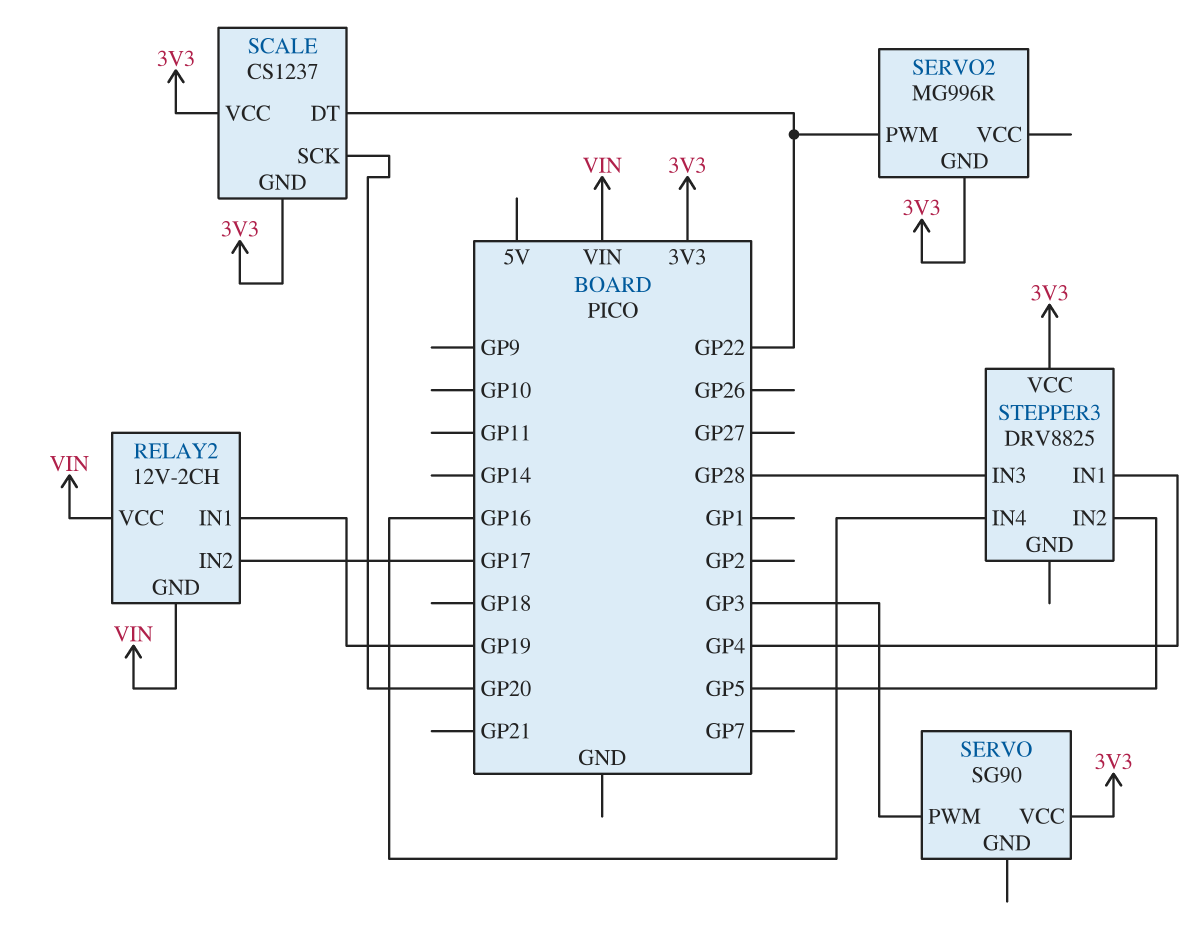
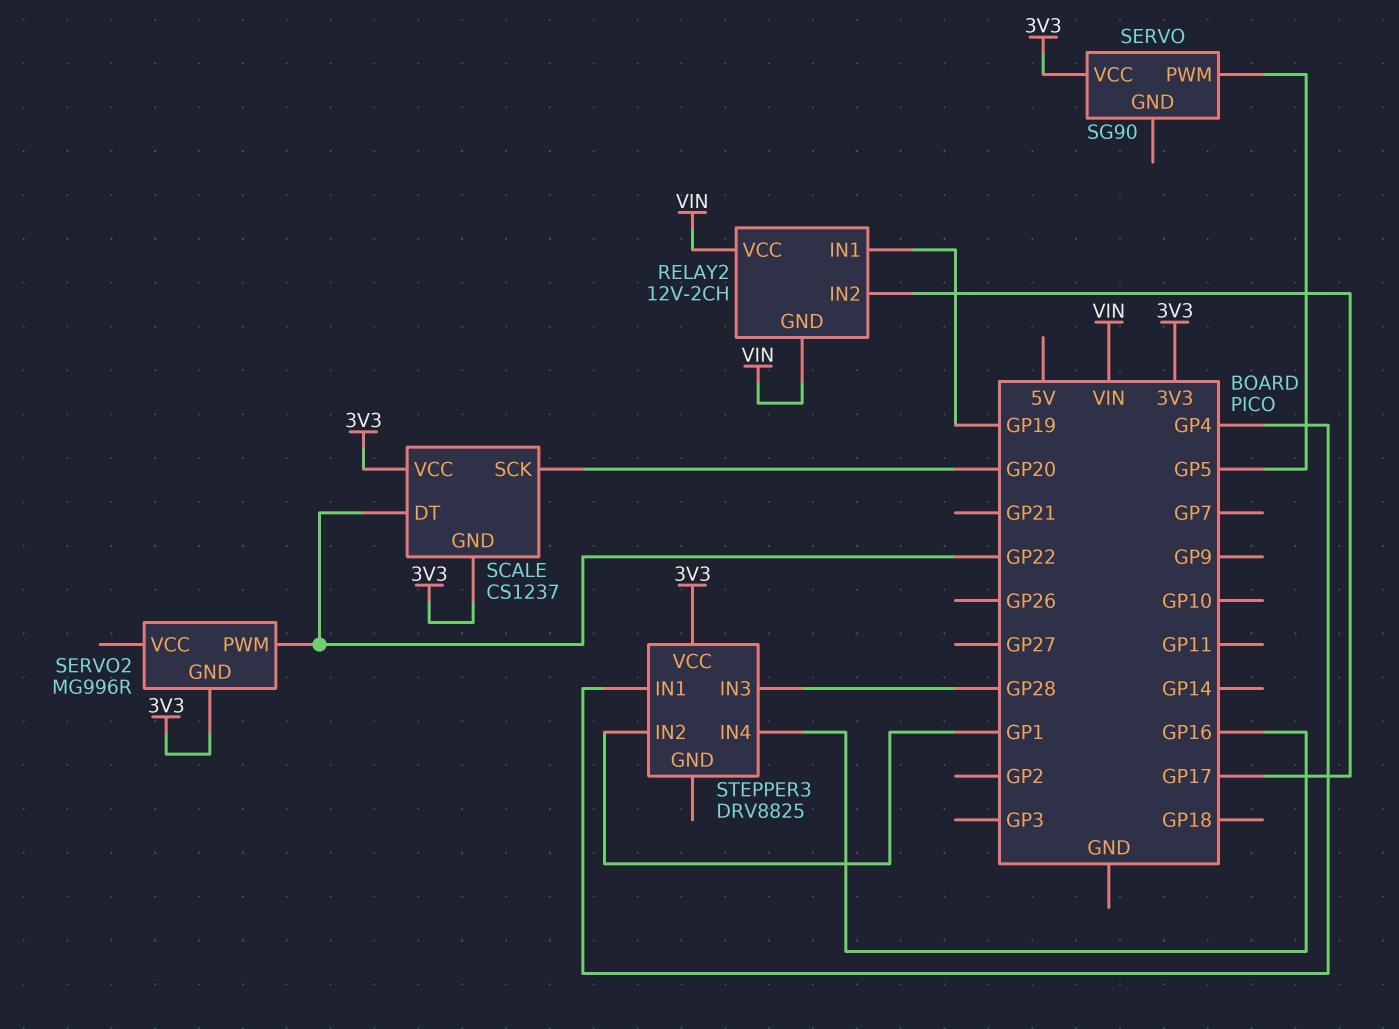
SERVO pin PWM: GP3 -> GP5
STEPPER3 pin IN2: GP5 -> GP1

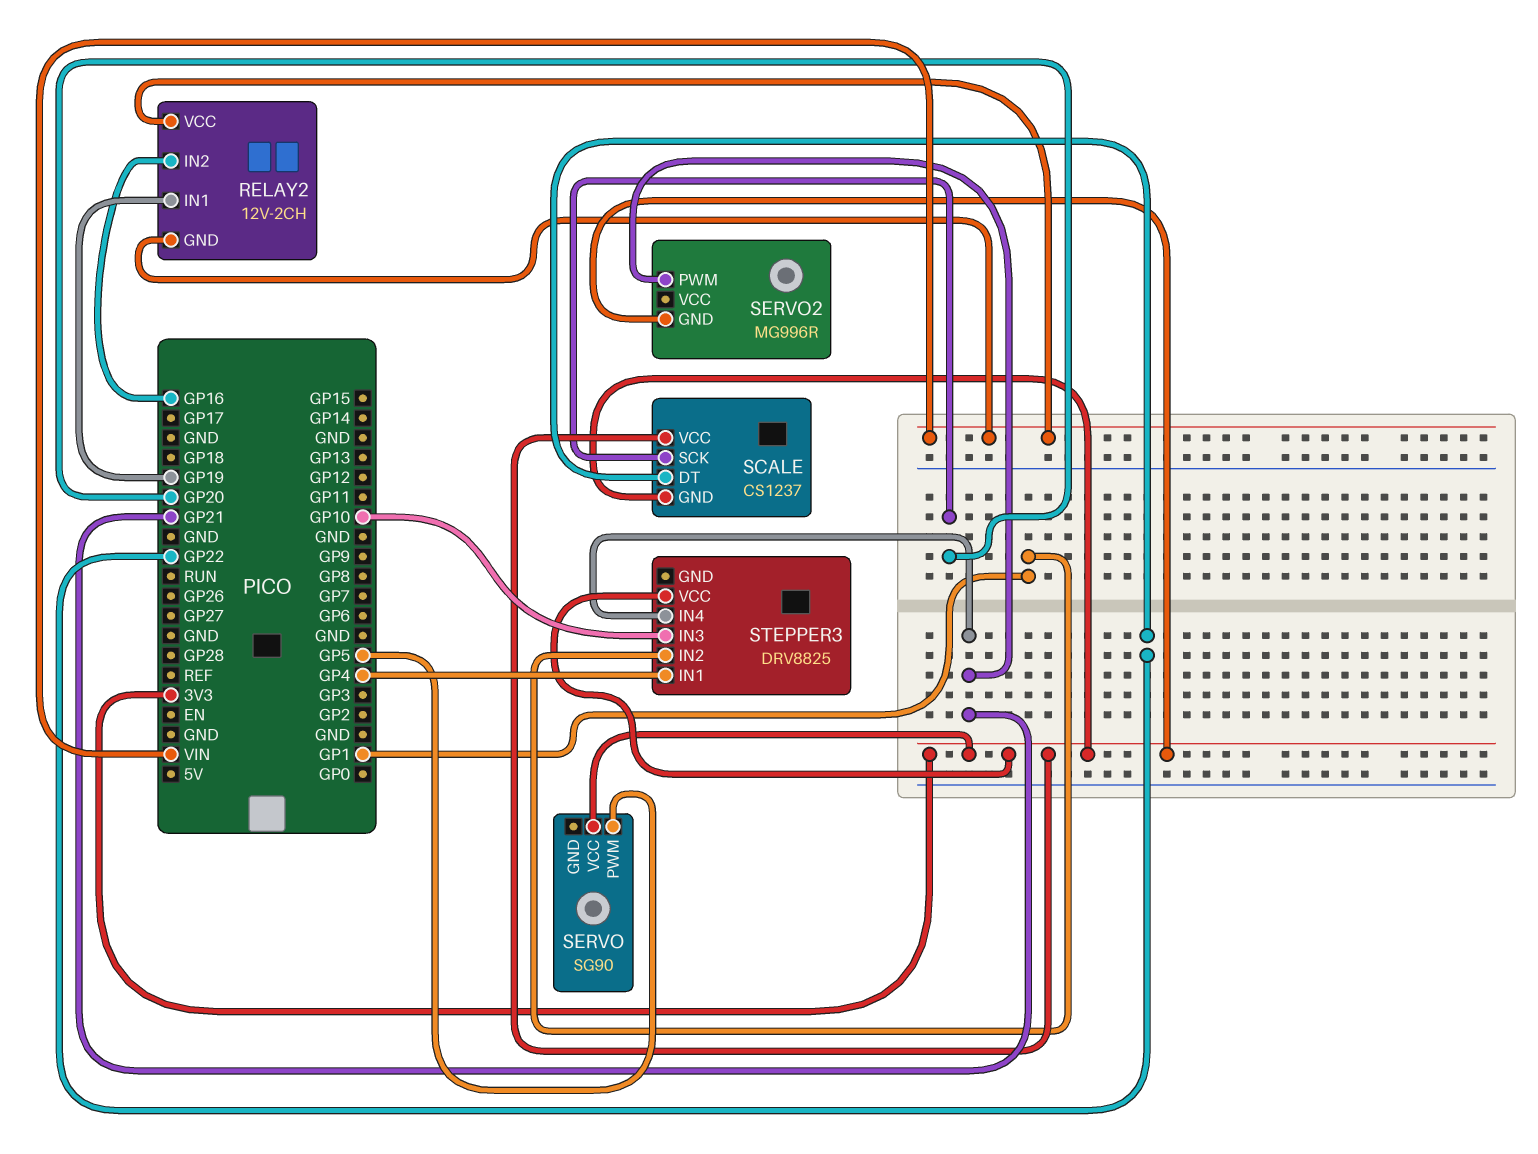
RELAY2 pin IN2: GP17 -> GP16
SERVO2 pin PWM: GP22 -> GP21
STEPPER3 pin IN3: GP28 -> GP10
STEPPER3 pin IN4: GP16 -> GP21

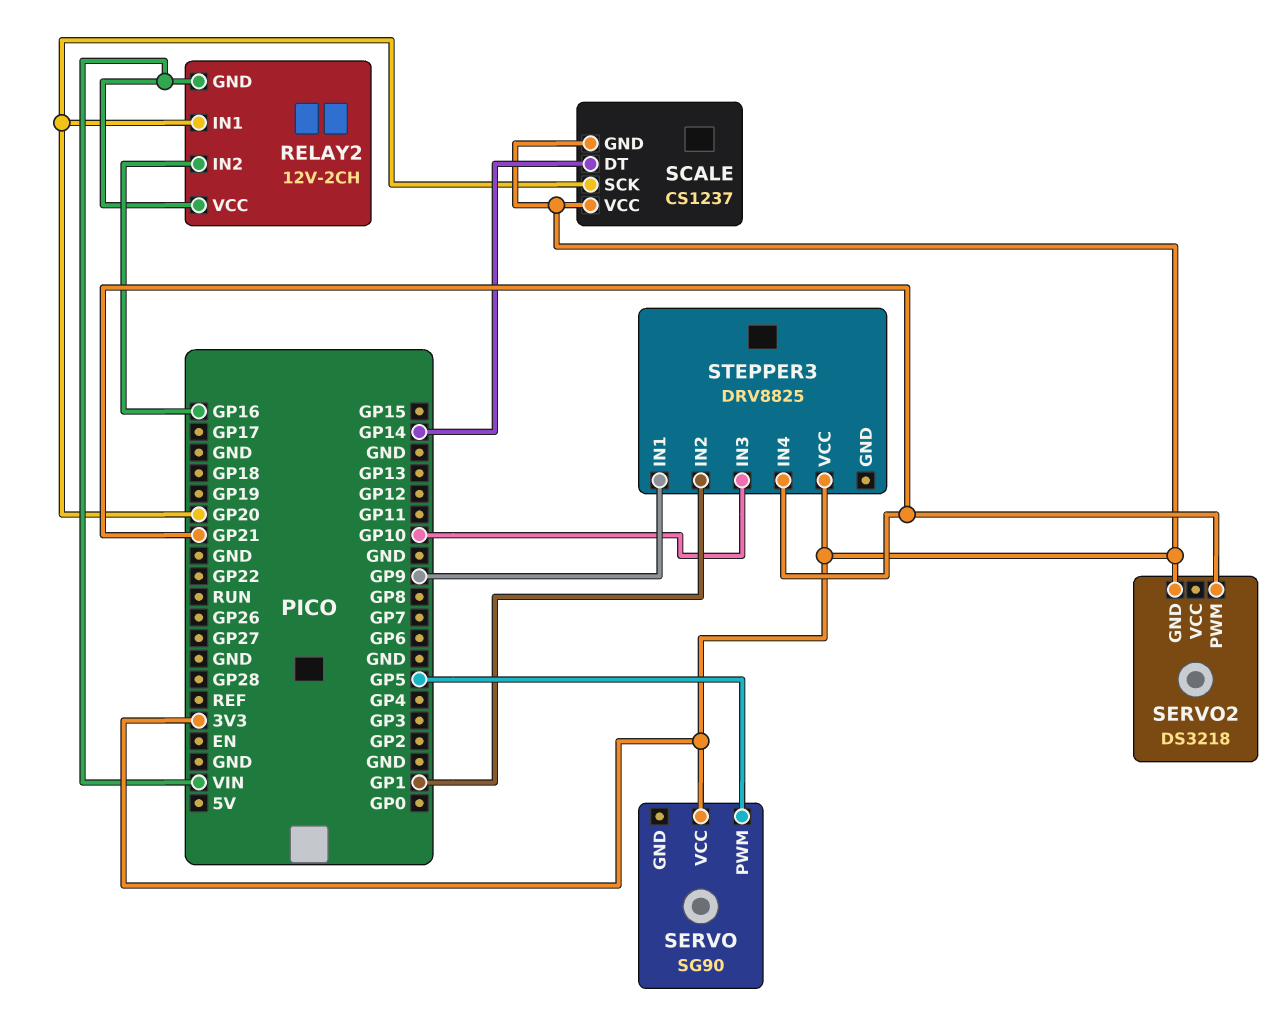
RELAY2 pin IN1: GP19 -> GP20
SCALE pin DT: GP22 -> GP14
SERVO2: MG996R -> DS3218
STEPPER3 pin IN1: GP4 -> GP9

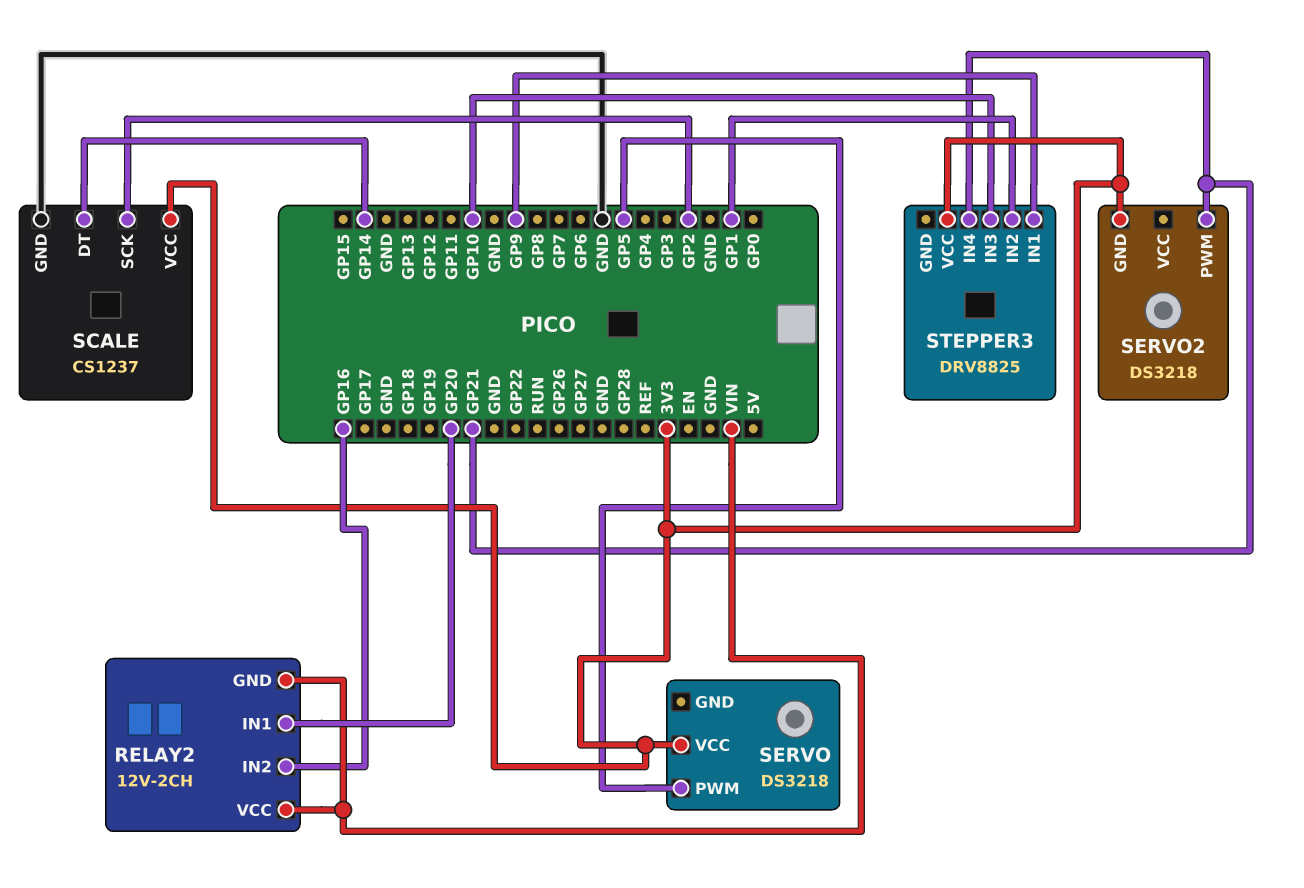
SCALE pin GND: 3V3 -> GND
SCALE pin SCK: GP20 -> GP2
SERVO: SG90 -> DS3218

